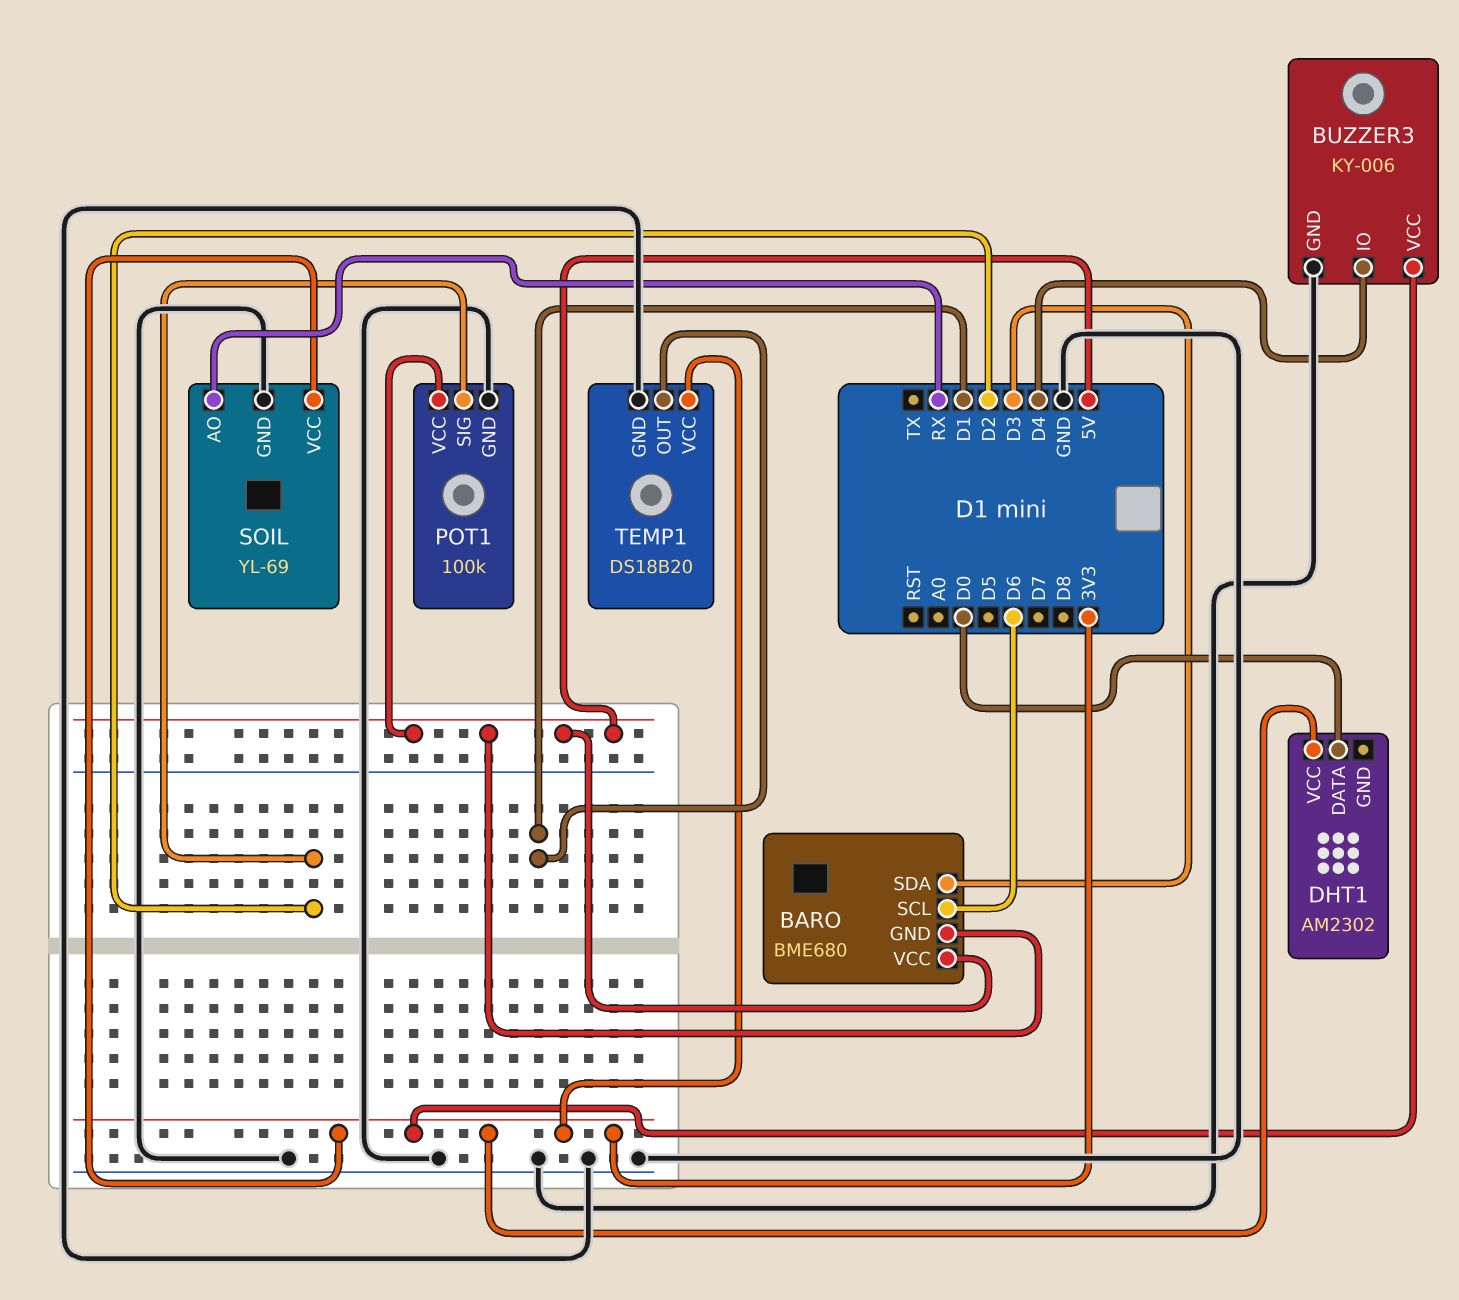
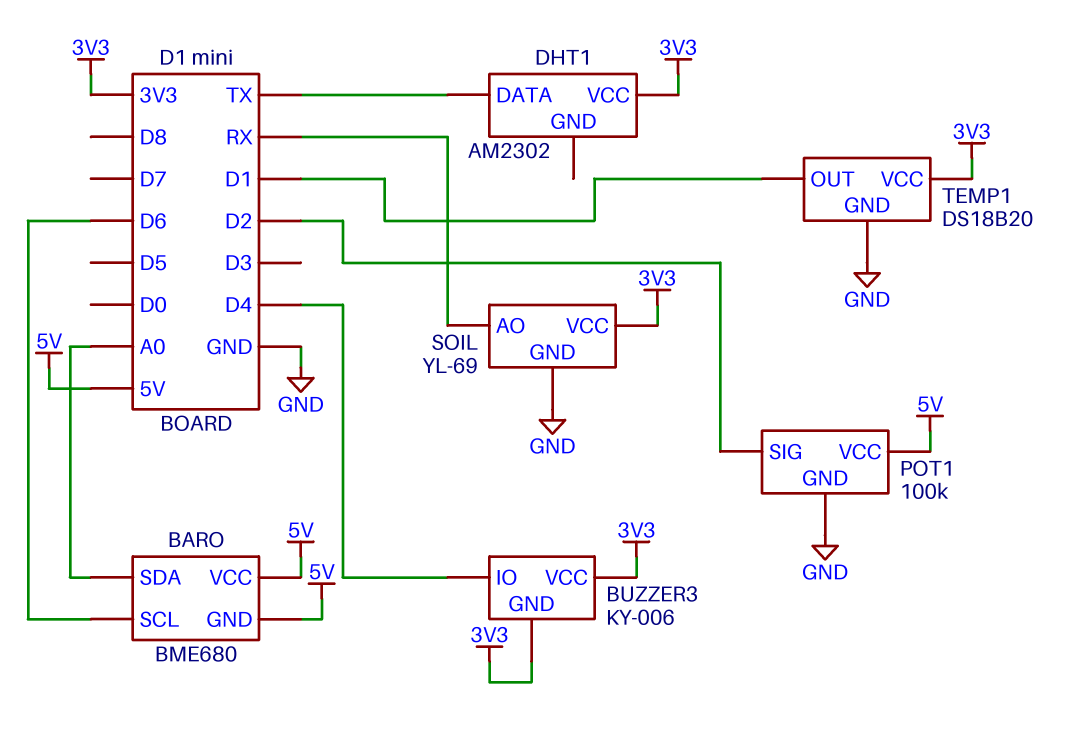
BARO pin SDA: D3 -> A0
BUZZER3 pin GND: GND -> 3V3
DHT1 pin DATA: D0 -> TX

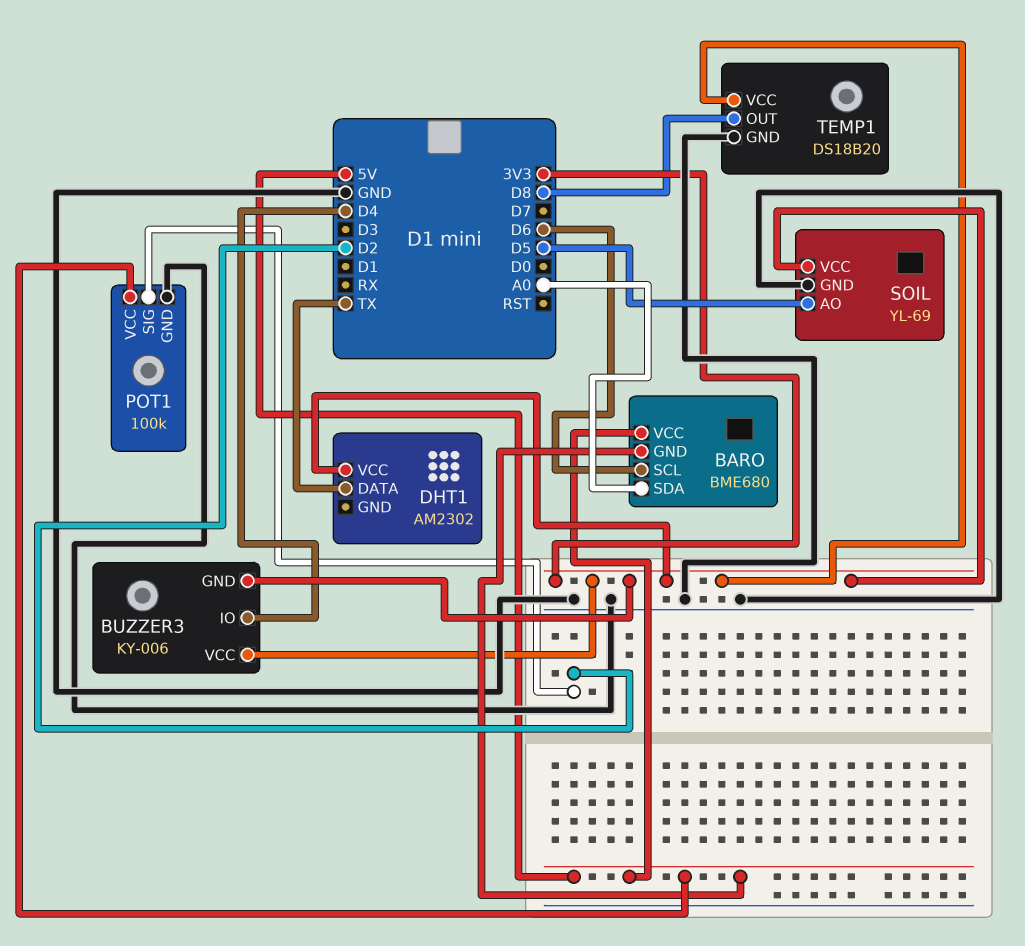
SOIL pin AO: RX -> D5
TEMP1 pin OUT: D1 -> D8

